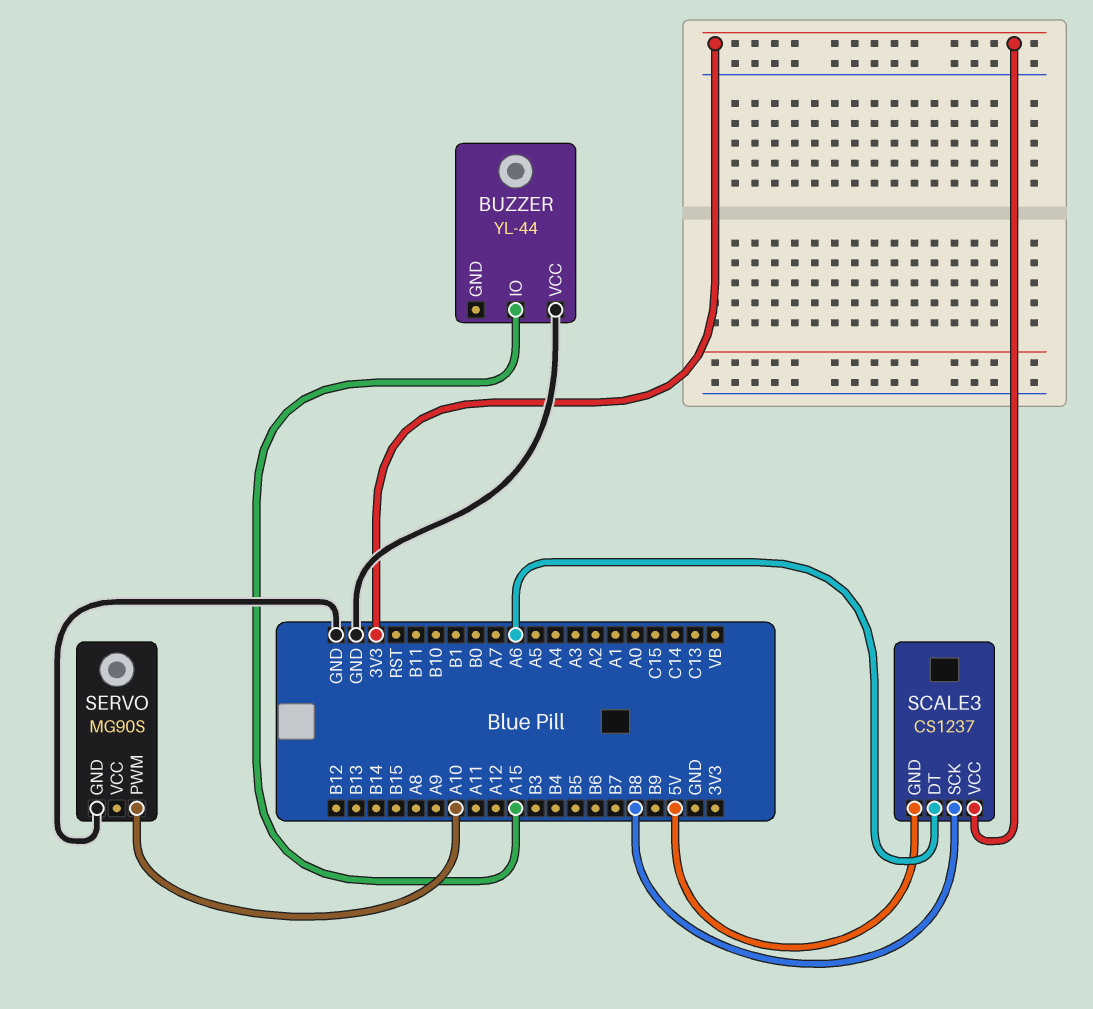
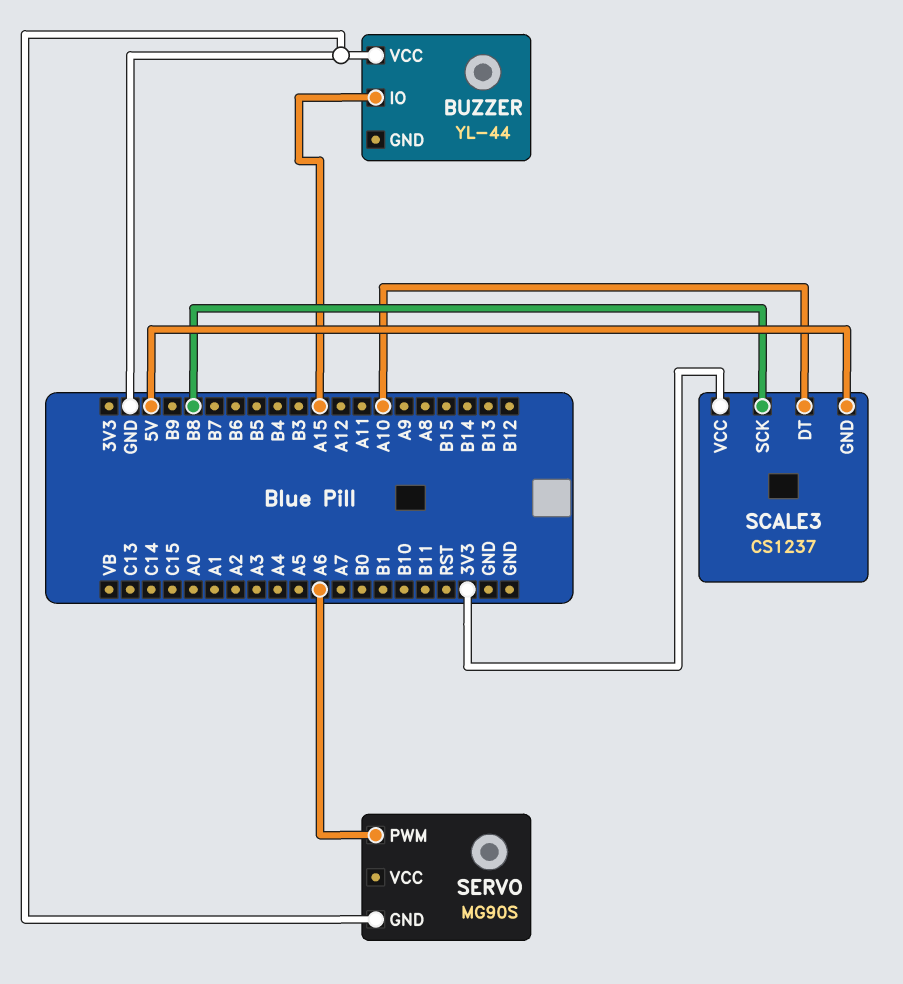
SCALE3 pin DT: A6 -> A10
SERVO pin PWM: A10 -> A6

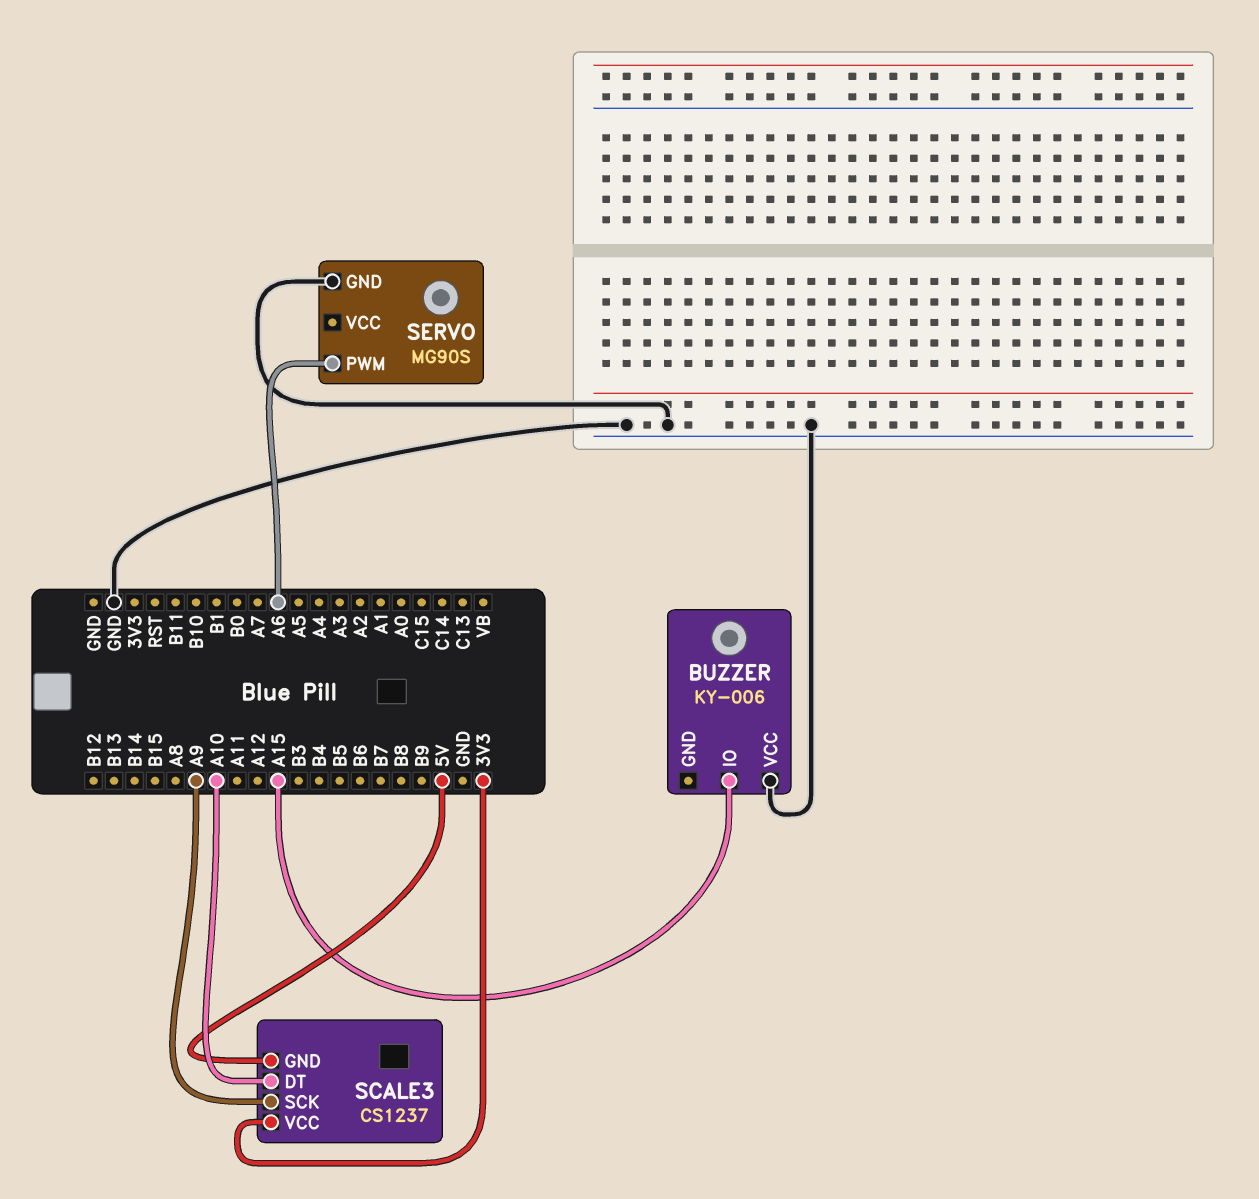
BUZZER: YL-44 -> KY-006
SCALE3 pin SCK: B8 -> A9

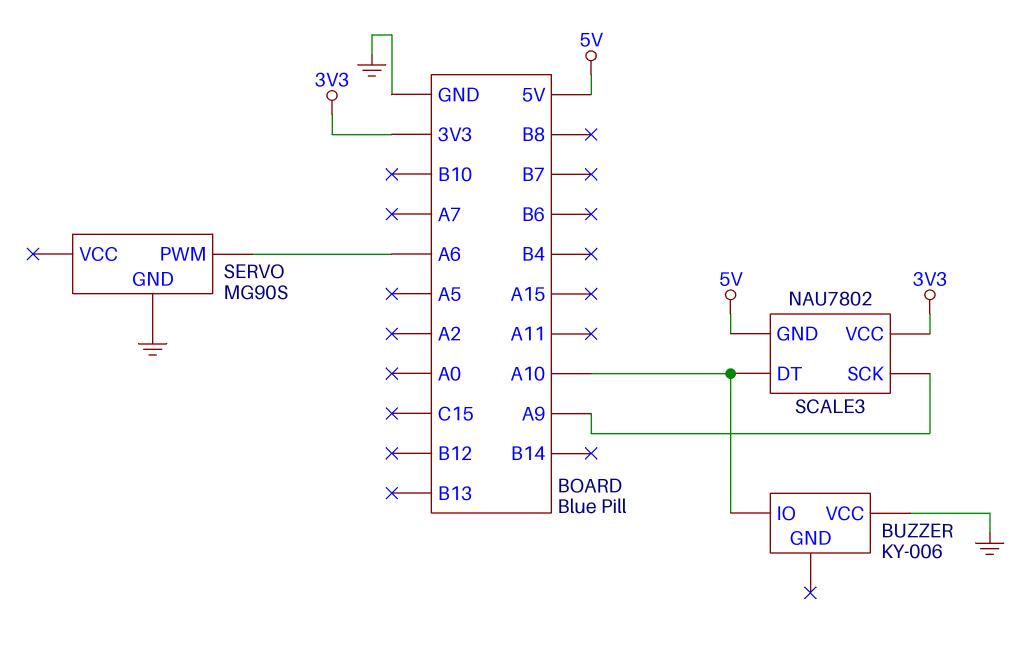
BUZZER pin IO: A15 -> A10
SCALE3: CS1237 -> NAU7802

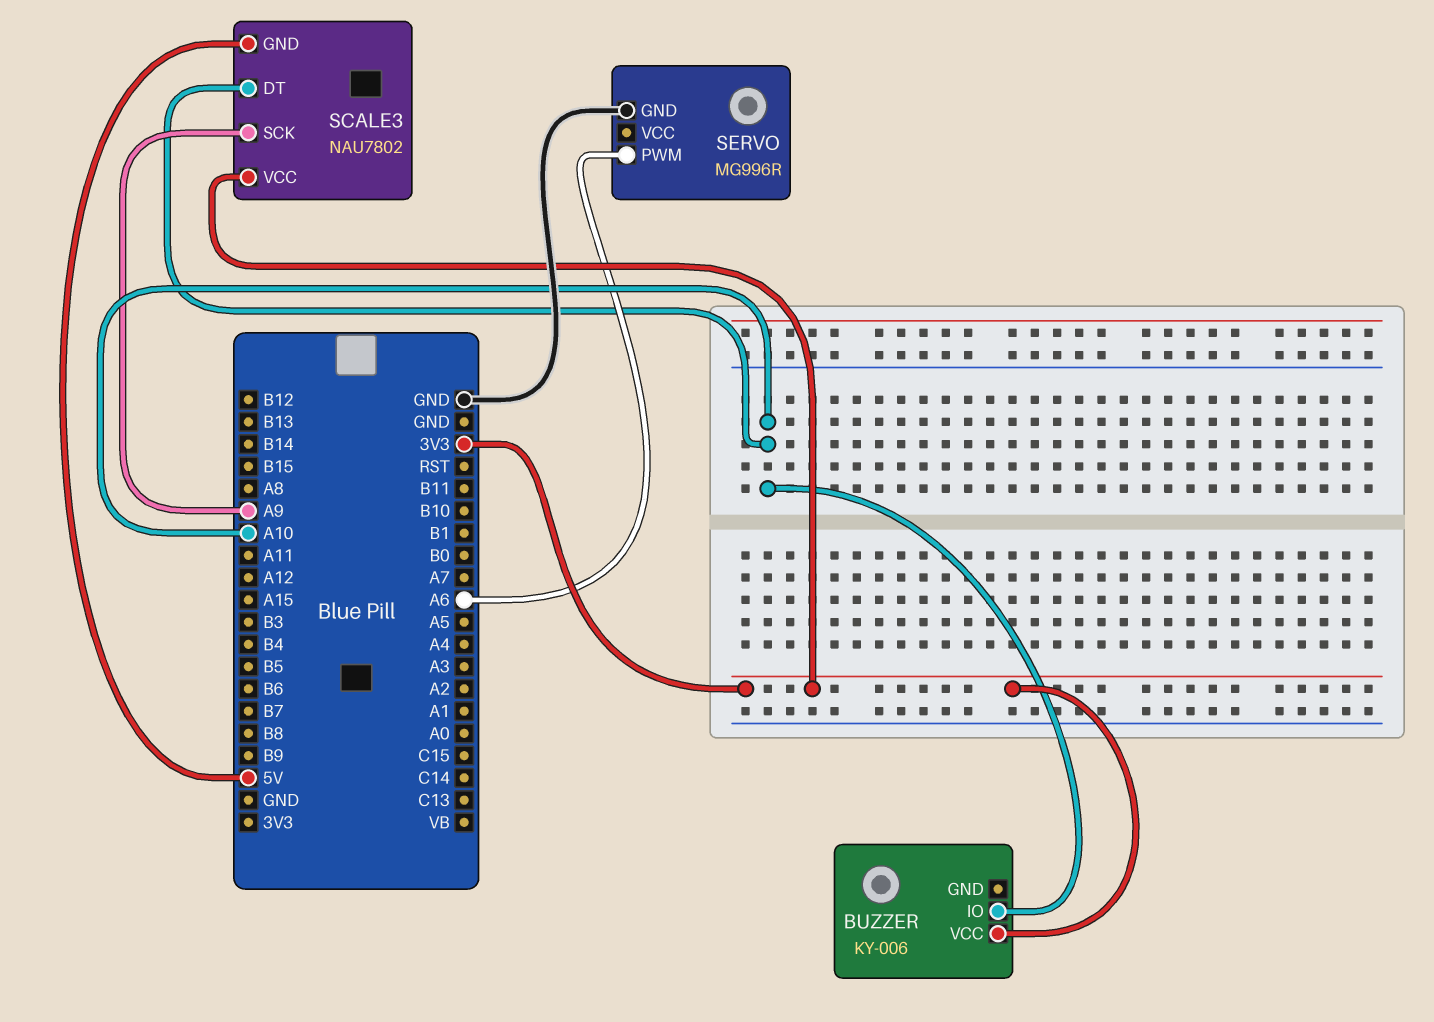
BUZZER pin VCC: GND -> 3V3
SERVO: MG90S -> MG996R

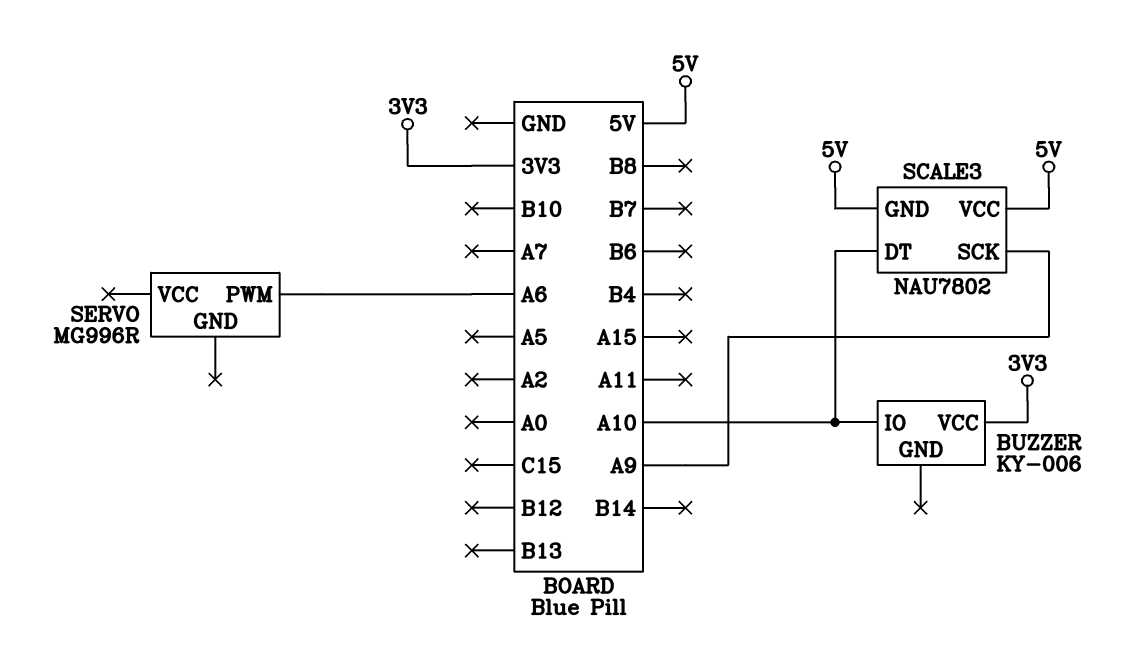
SCALE3 pin VCC: 3V3 -> 5V
SERVO pin GND: GND -> none

